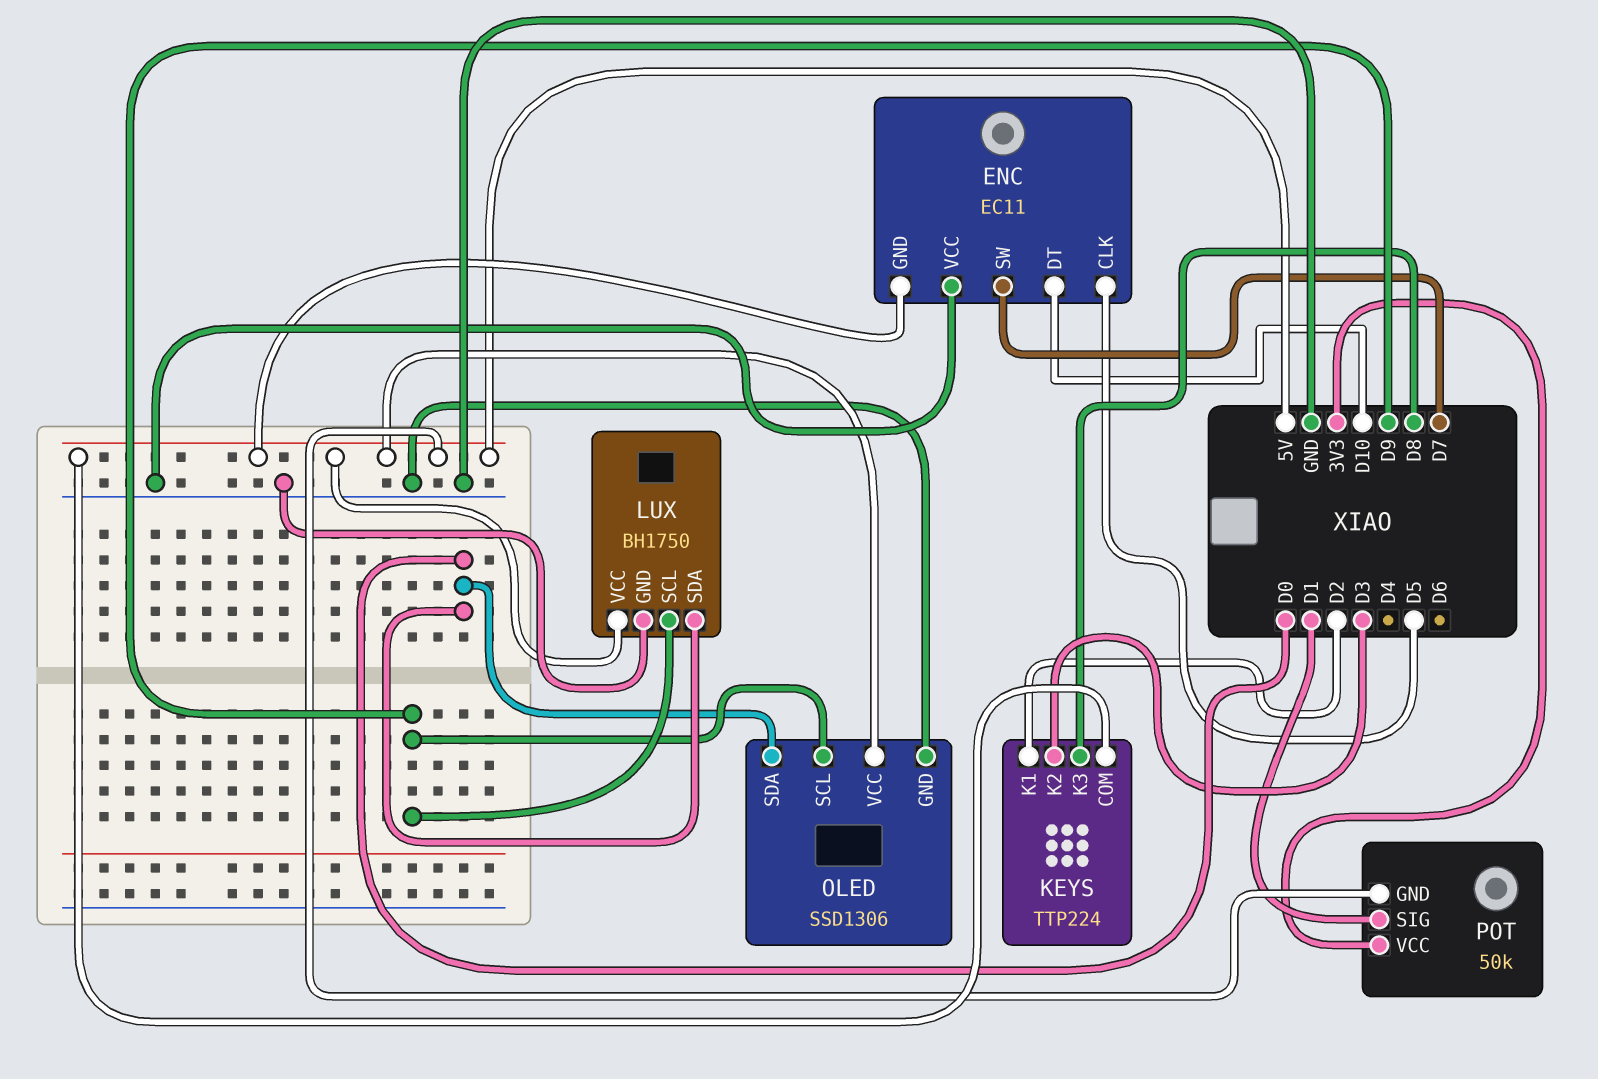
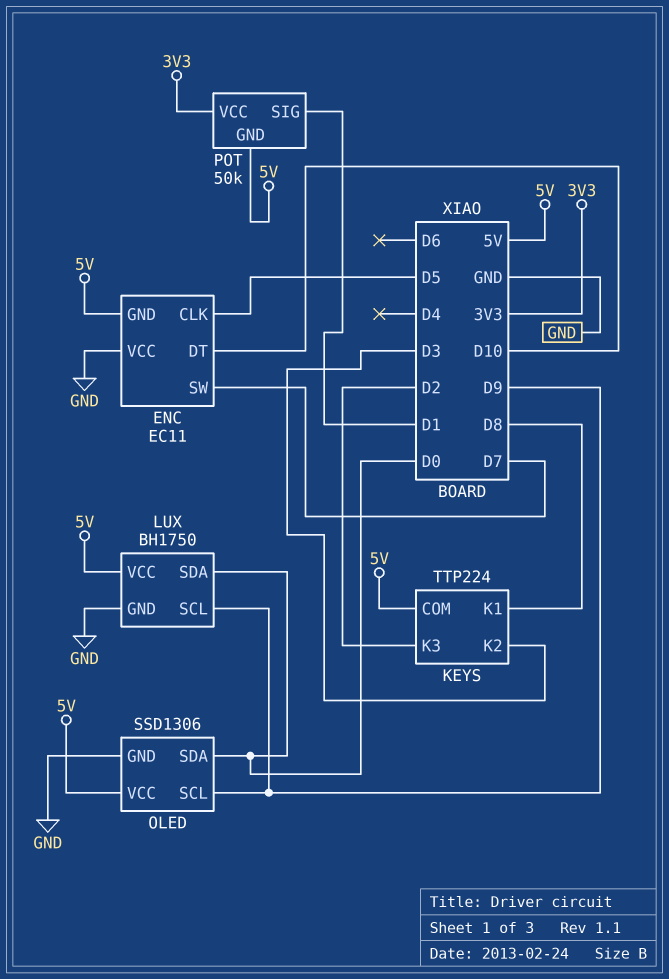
KEYS pin K1: D2 -> D8
KEYS pin K3: D8 -> D2

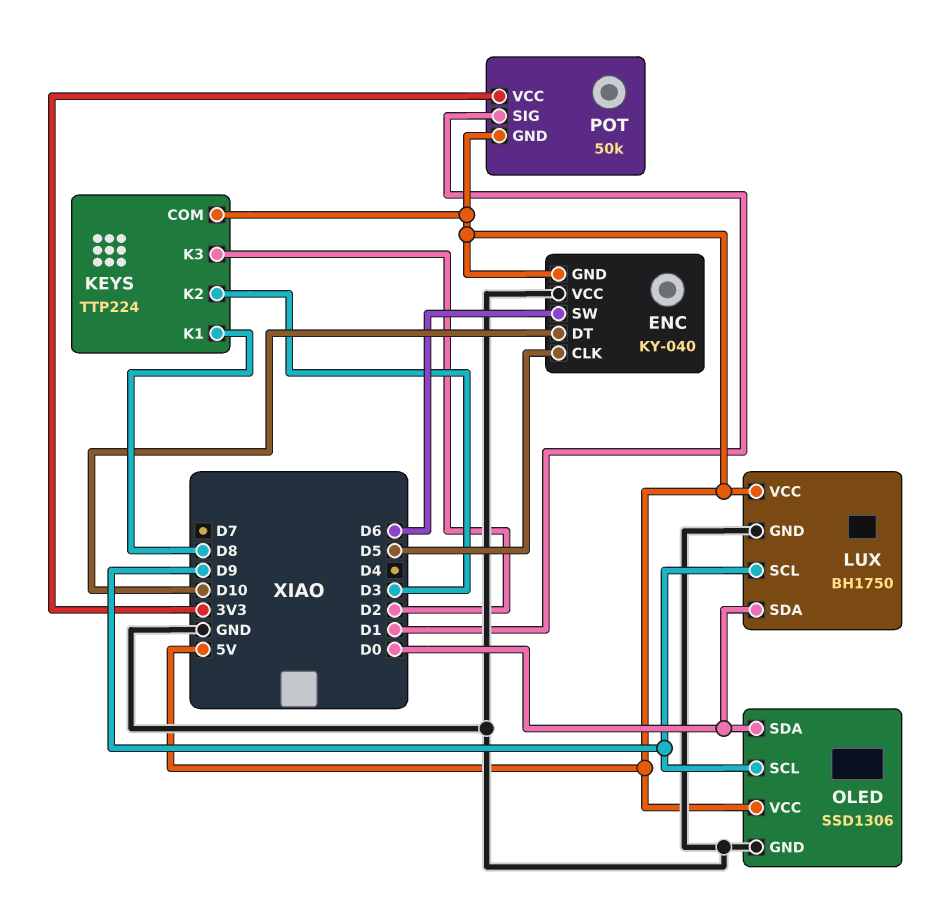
ENC: EC11 -> KY-040
ENC pin SW: D7 -> D6

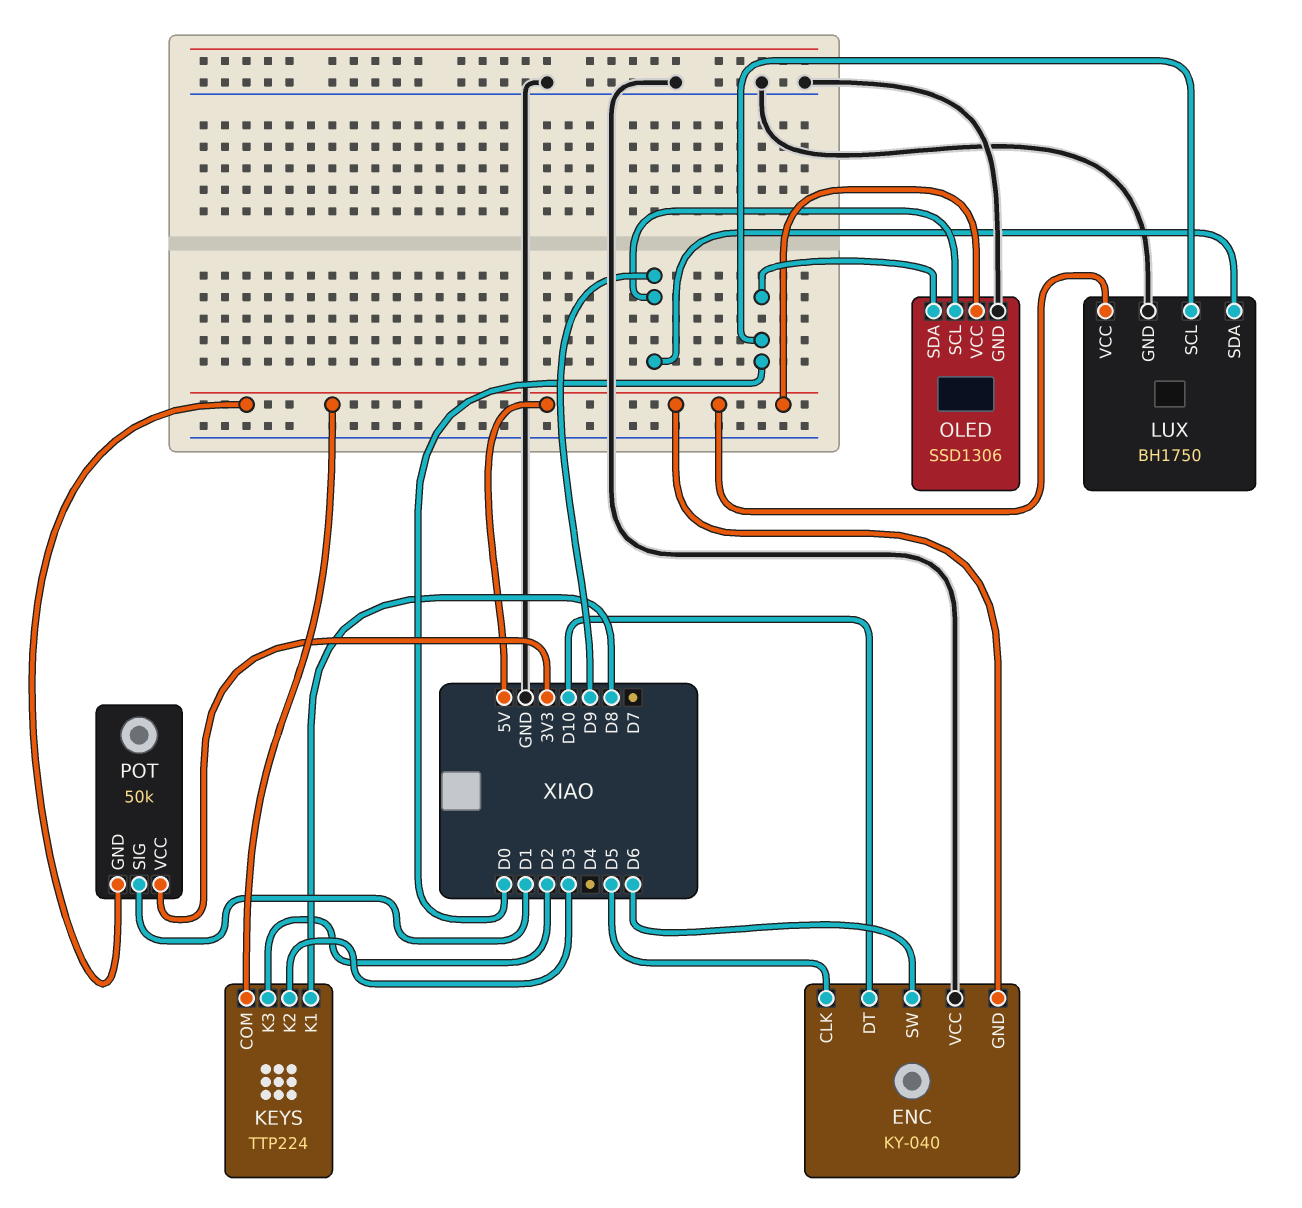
LUX pin SCL: D9 -> D0
LUX pin SDA: D0 -> D9

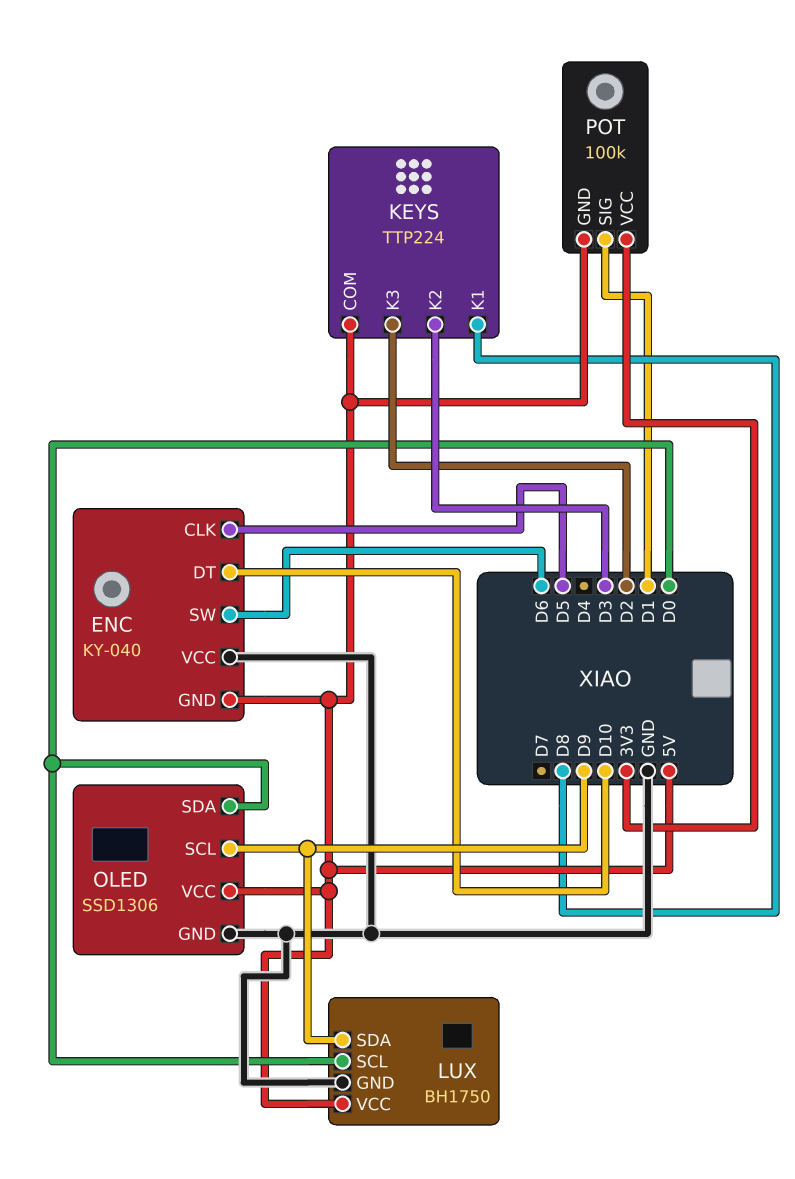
POT: 50k -> 100k

